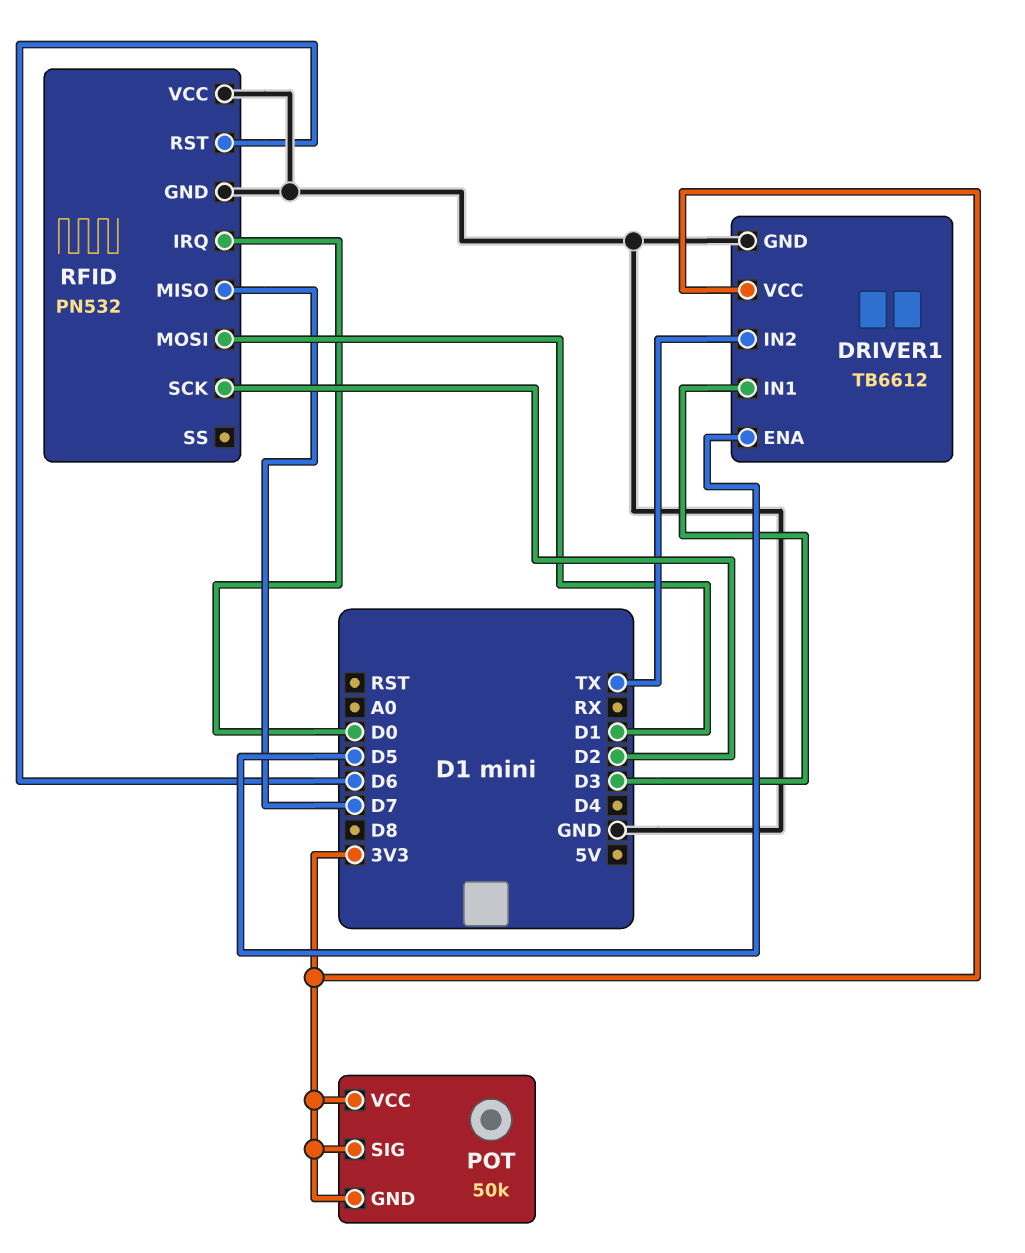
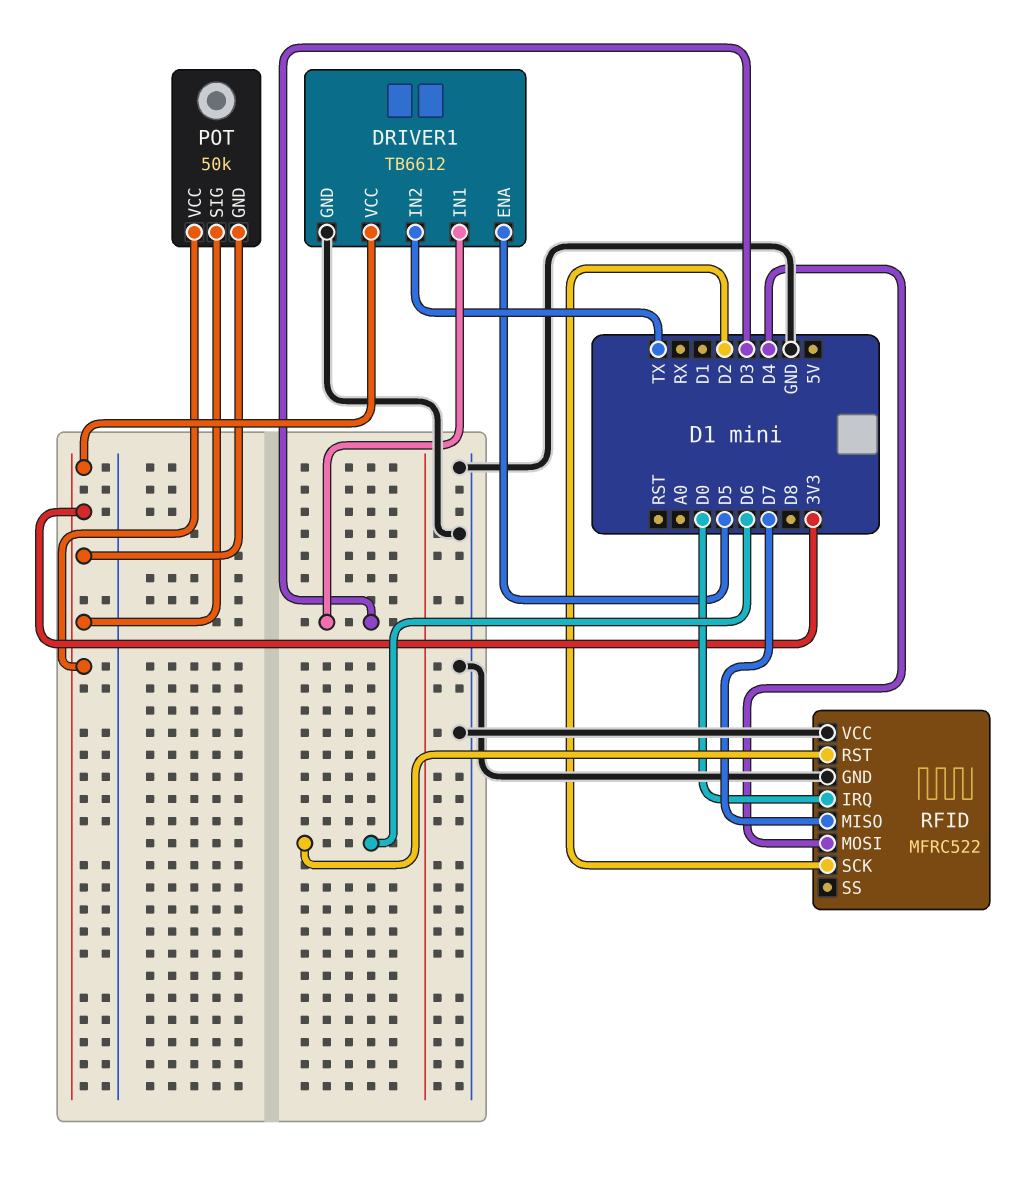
RFID: PN532 -> MFRC522
RFID pin MOSI: D1 -> D4

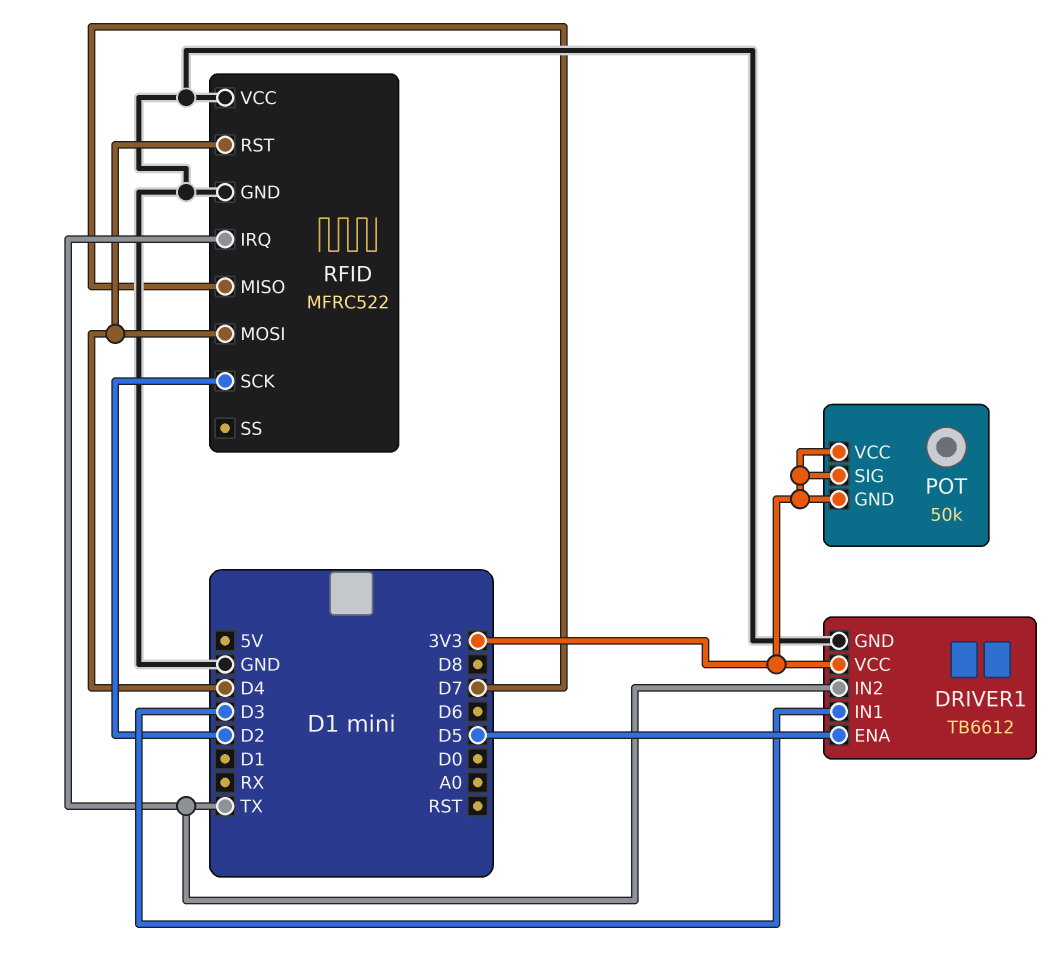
RFID pin IRQ: D0 -> TX
RFID pin RST: D6 -> D4

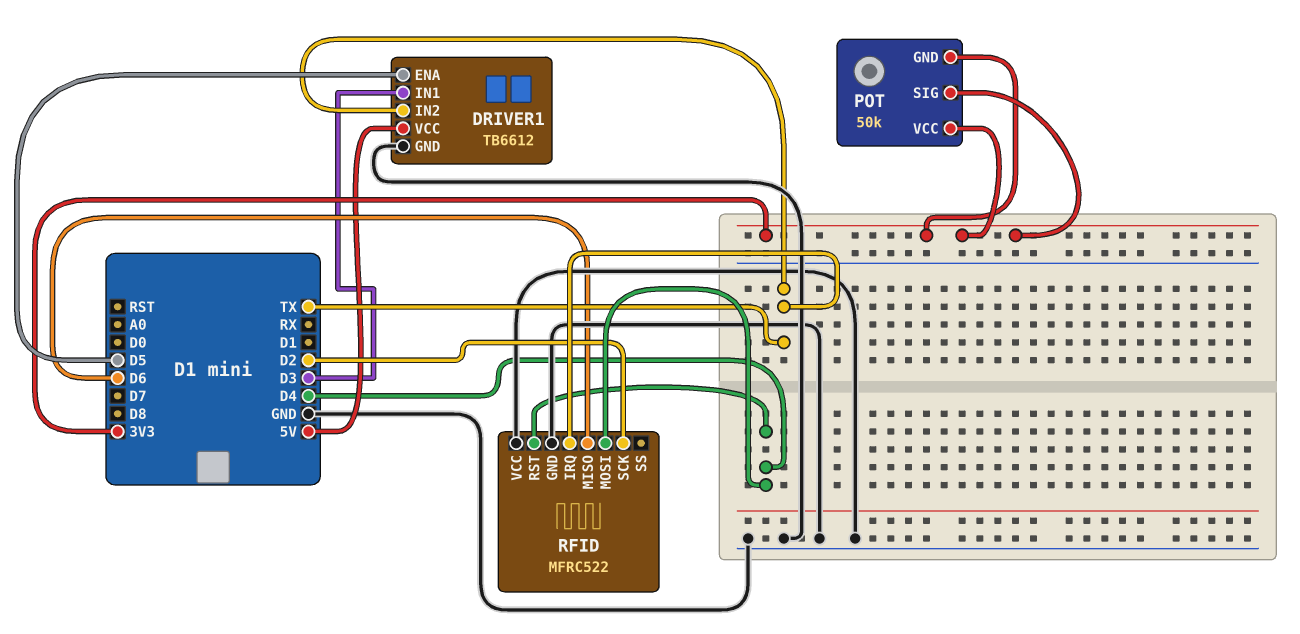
DRIVER1 pin VCC: 3V3 -> 5V
RFID pin MISO: D7 -> D6

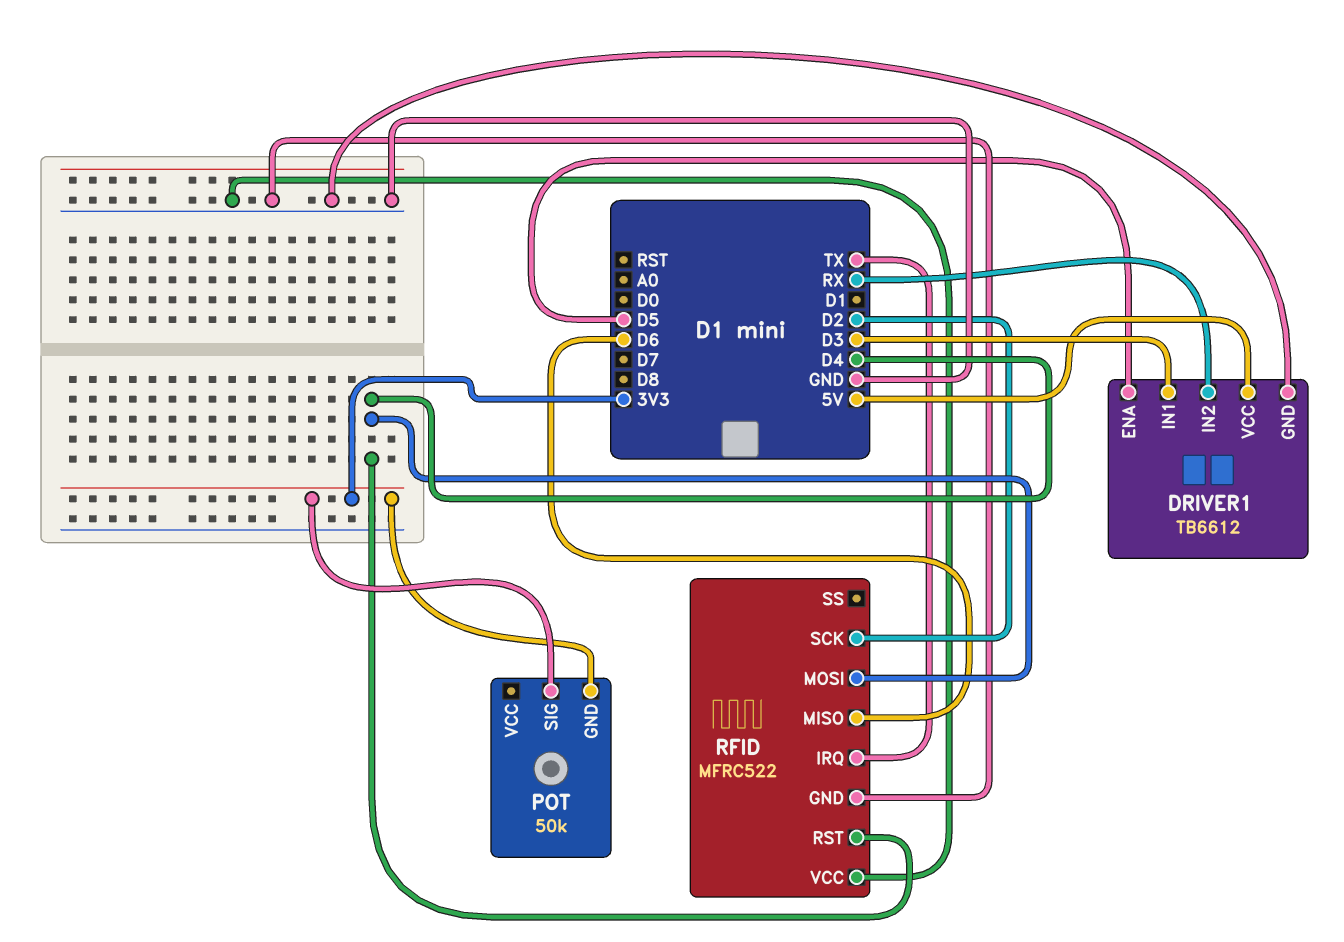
DRIVER1 pin IN2: TX -> RX
POT pin VCC: 3V3 -> none

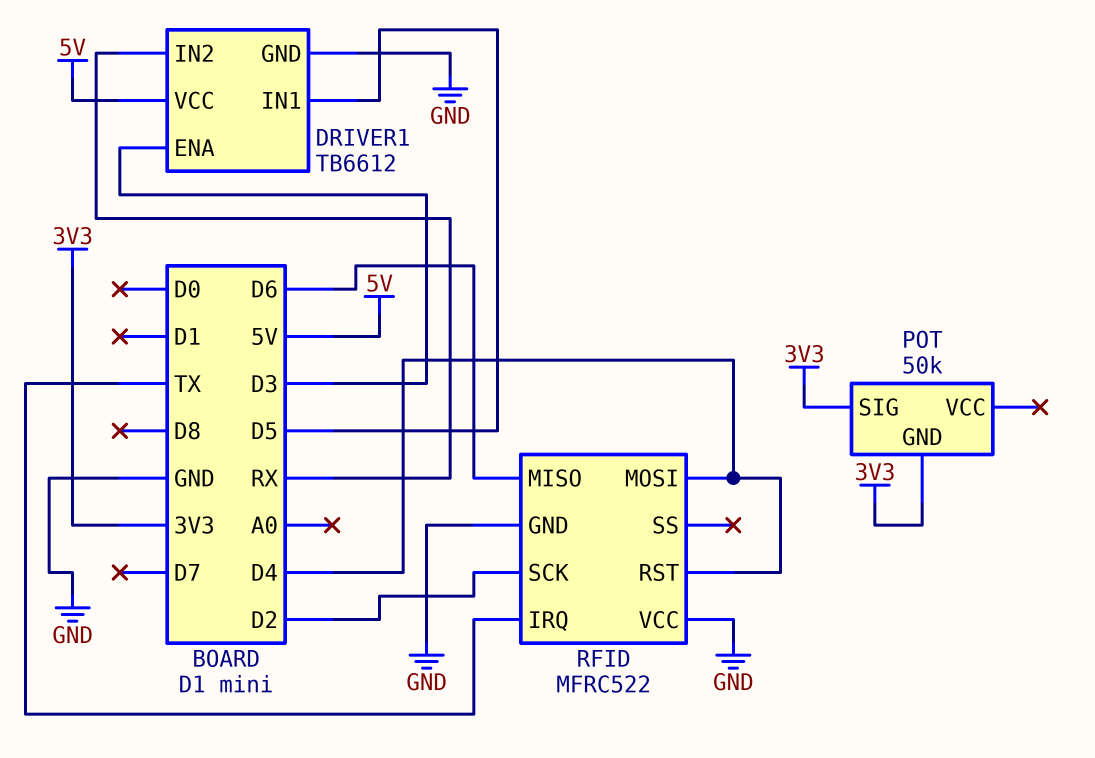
DRIVER1 pin ENA: D5 -> D3
DRIVER1 pin IN1: D3 -> D5

